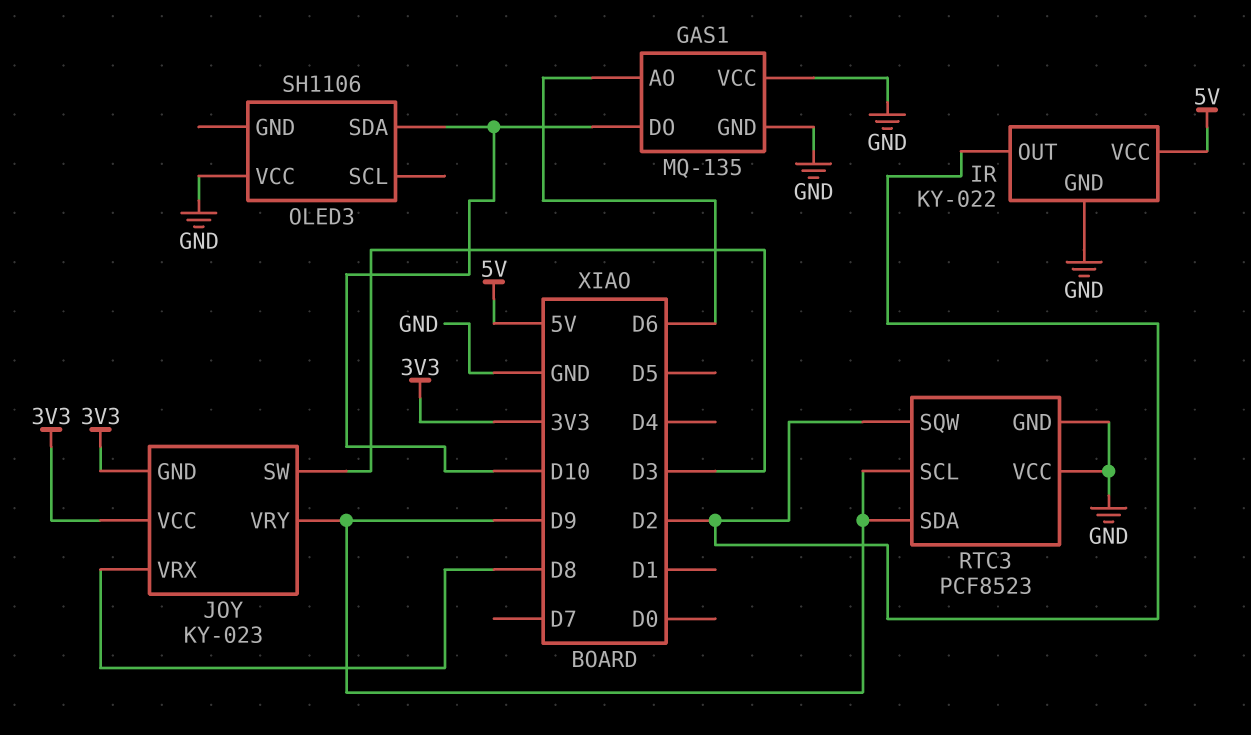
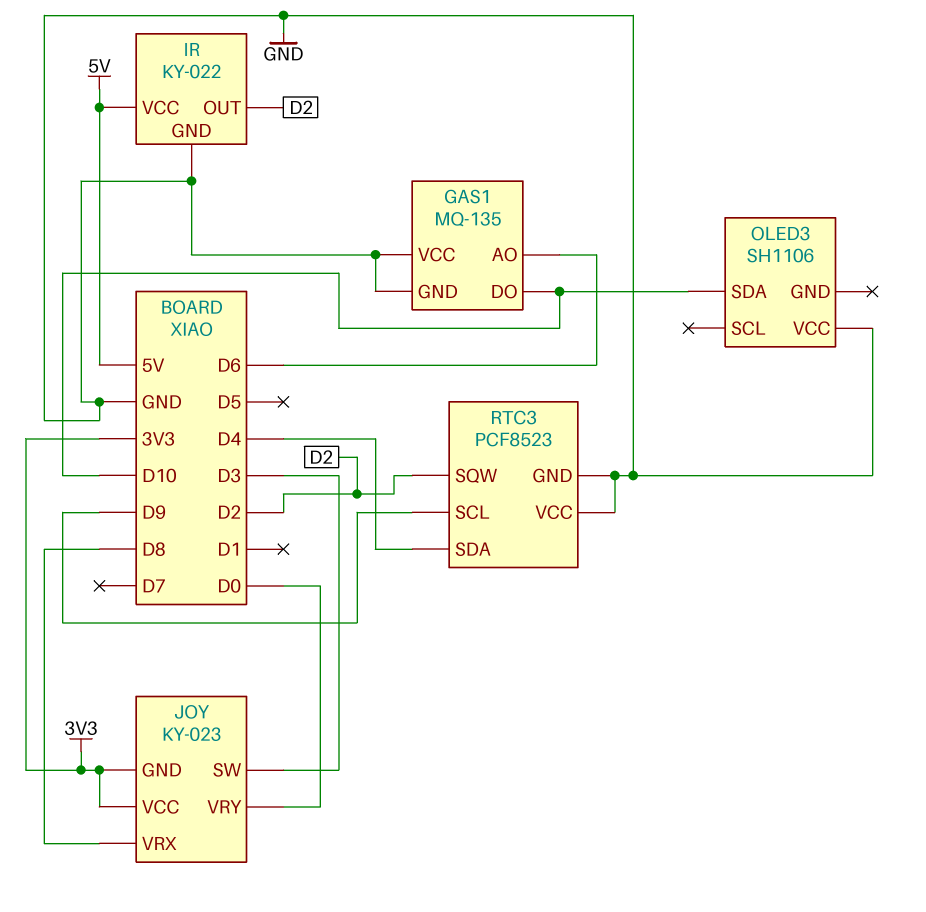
JOY pin VRY: D9 -> D0
RTC3 pin SDA: D9 -> D4

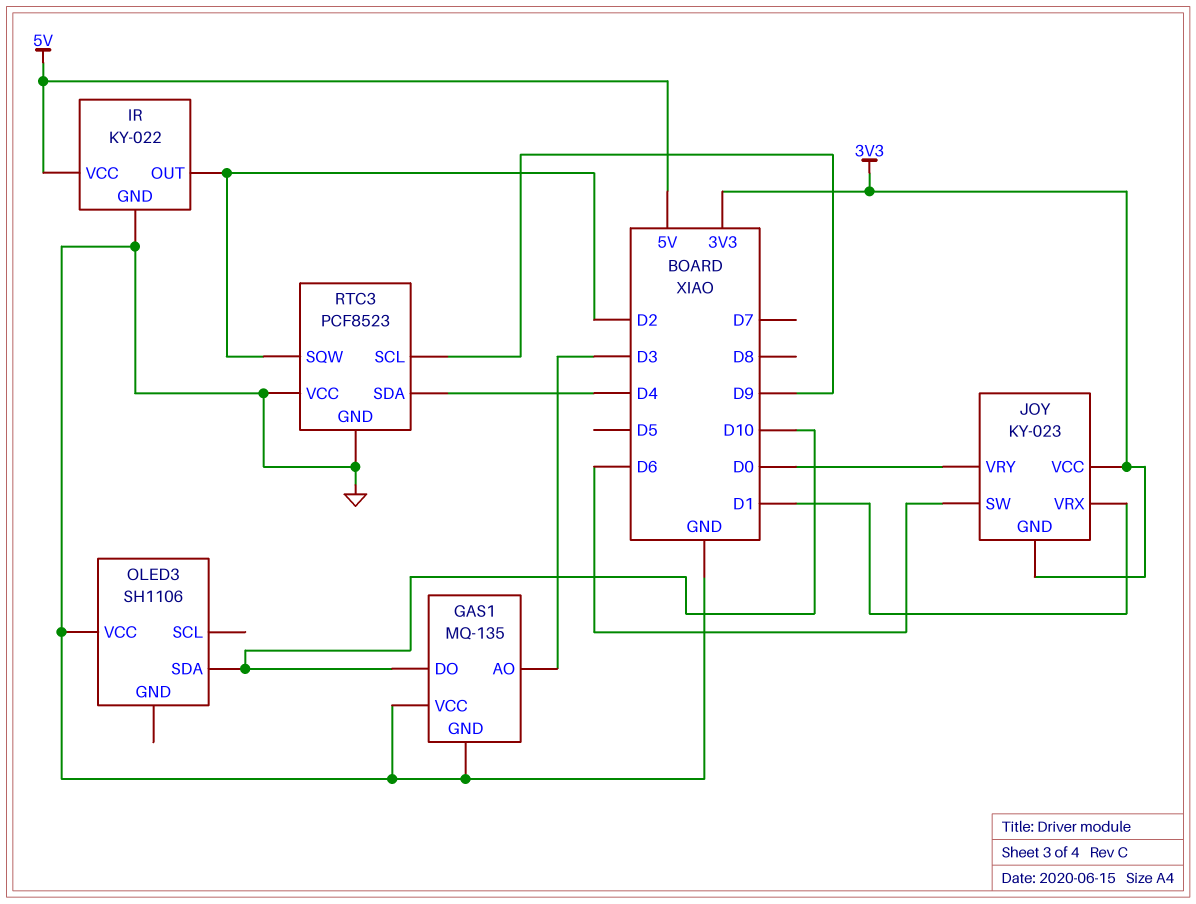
GAS1 pin AO: D6 -> D3
JOY pin SW: D3 -> D6
JOY pin VRX: D8 -> D1

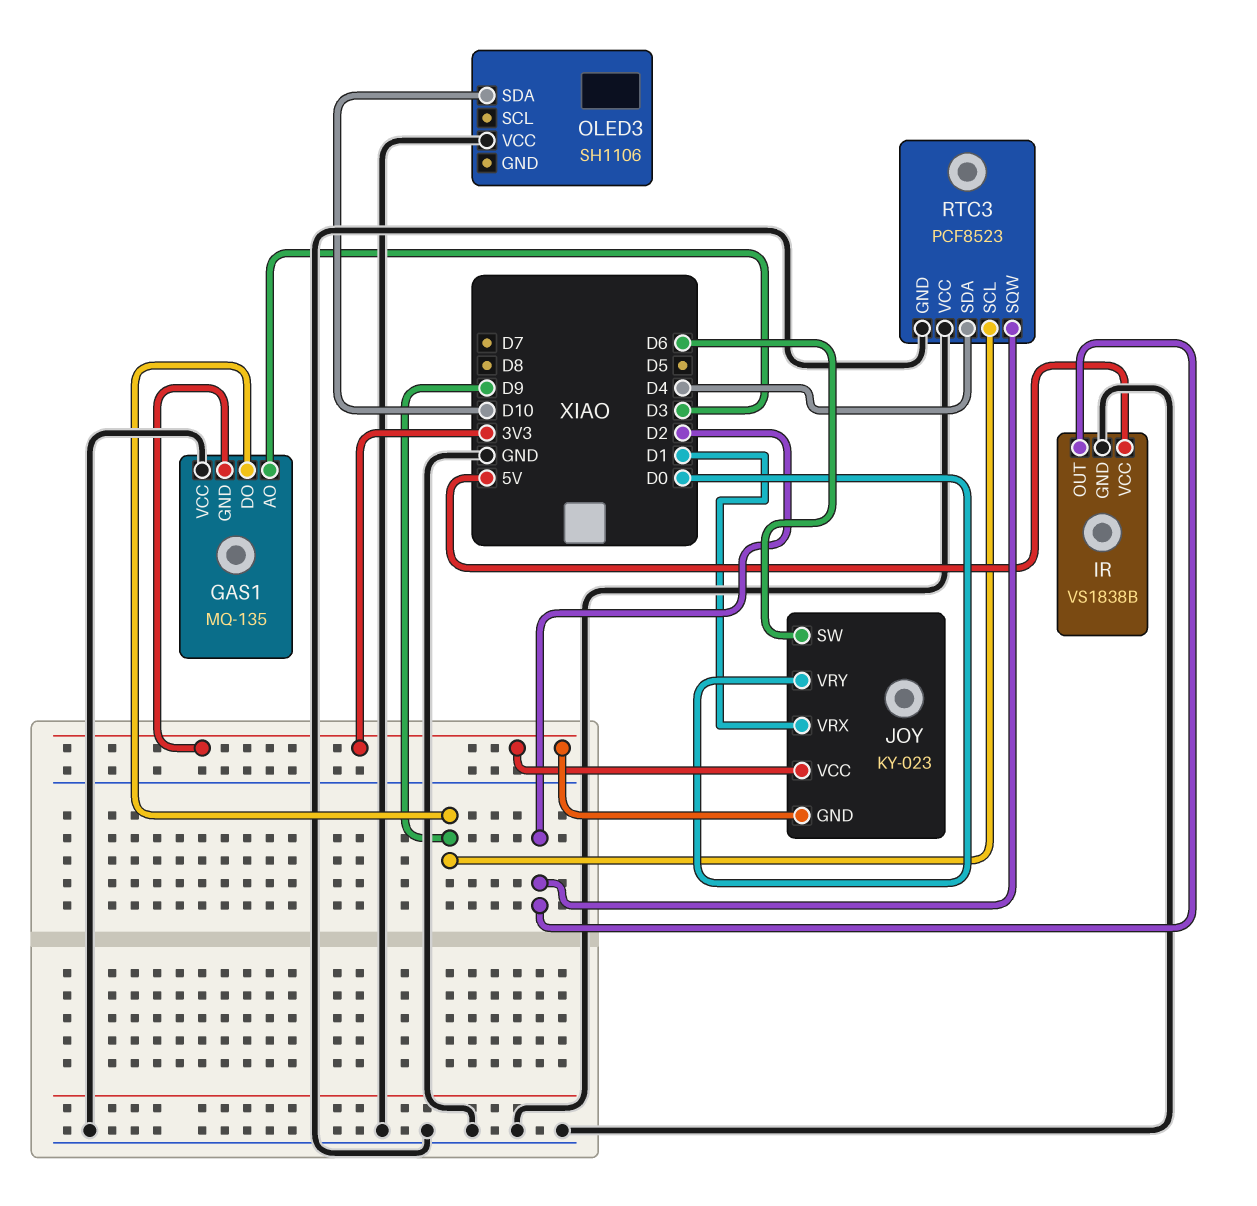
GAS1 pin DO: D10 -> D9
GAS1 pin GND: GND -> 3V3
IR: KY-022 -> VS1838B

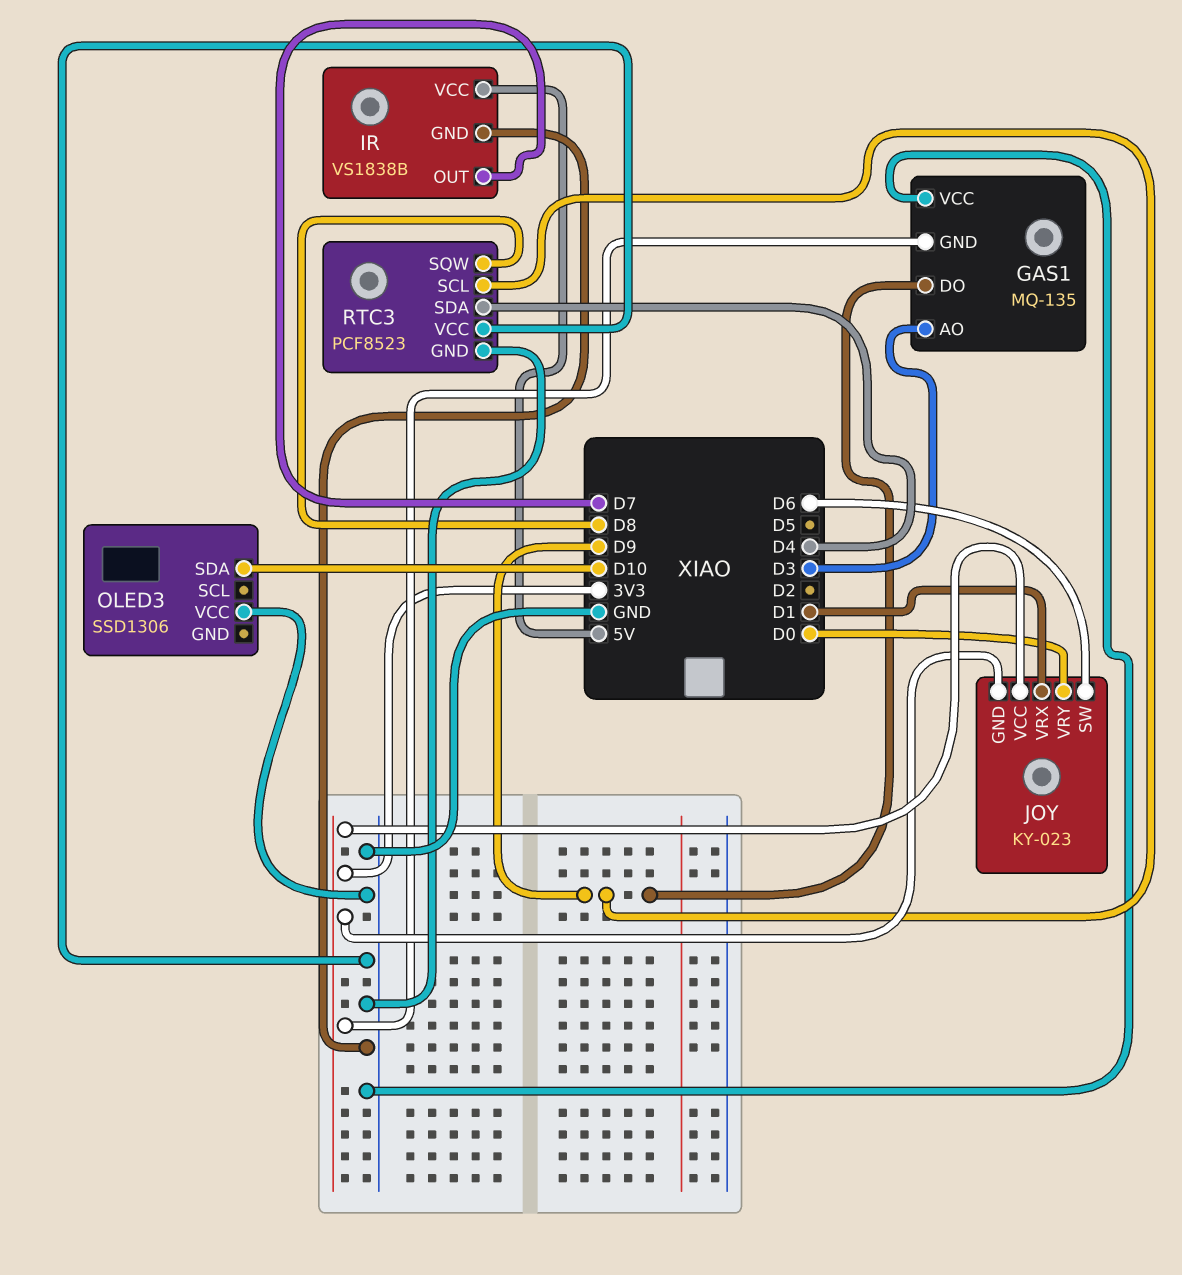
IR pin OUT: D2 -> D7
OLED3: SH1106 -> SSD1306
RTC3 pin SQW: D2 -> D8

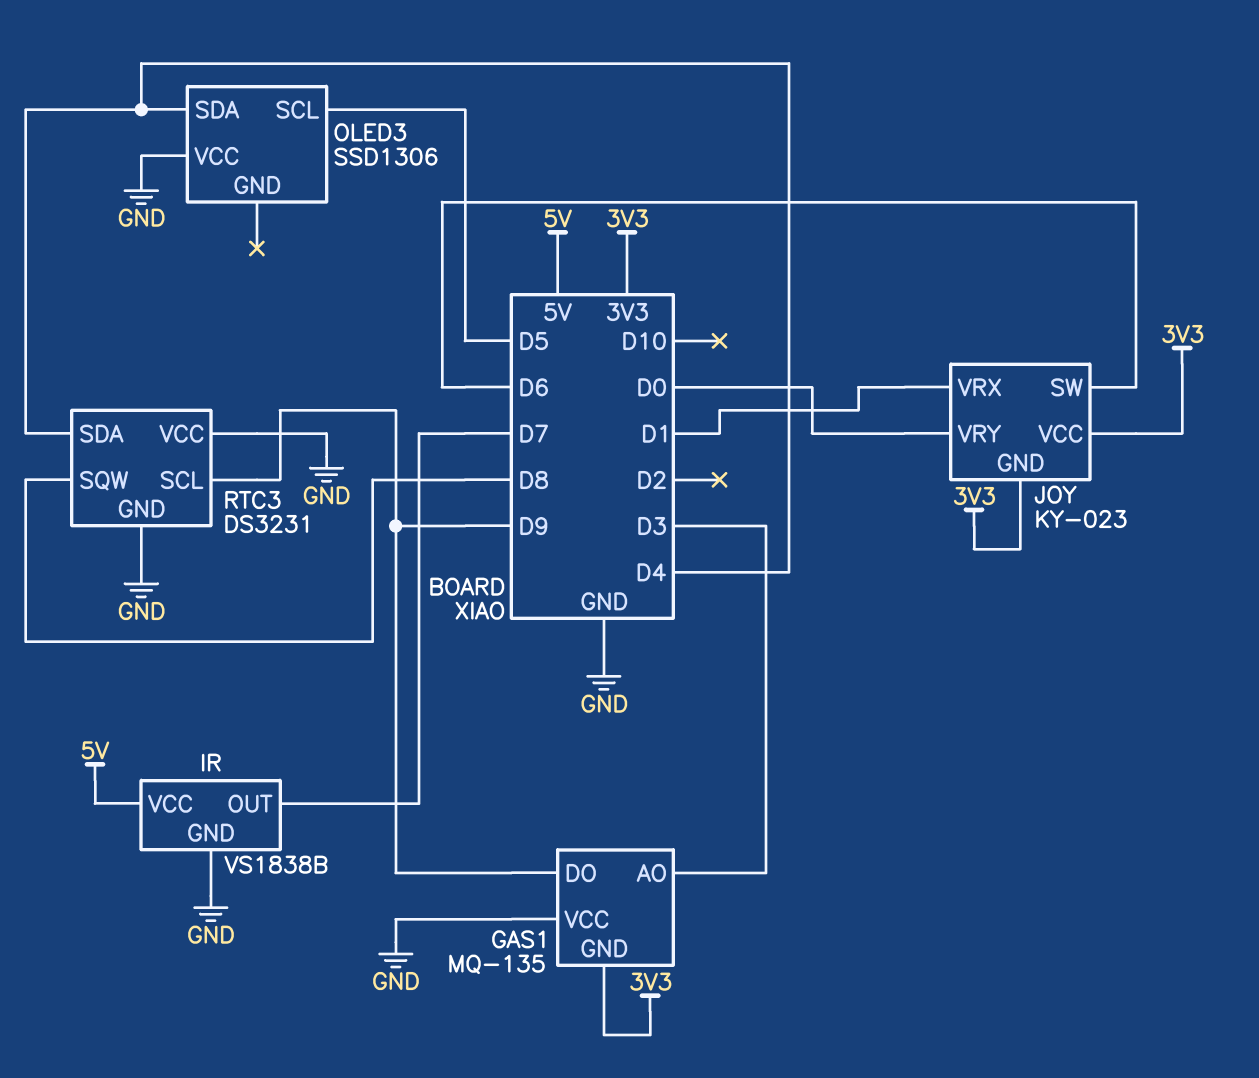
OLED3 pin SCL: none -> D5
OLED3 pin SDA: D10 -> D4
RTC3: PCF8523 -> DS3231

